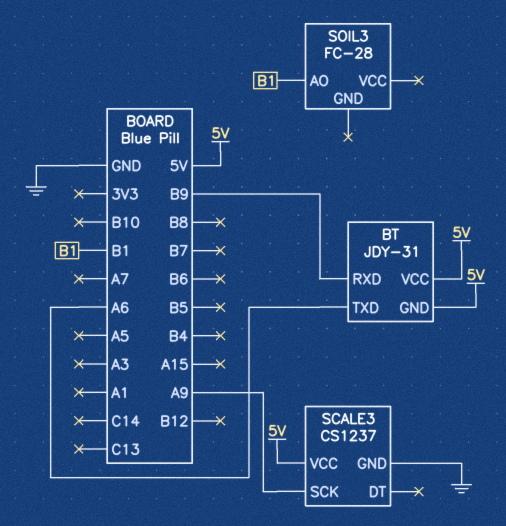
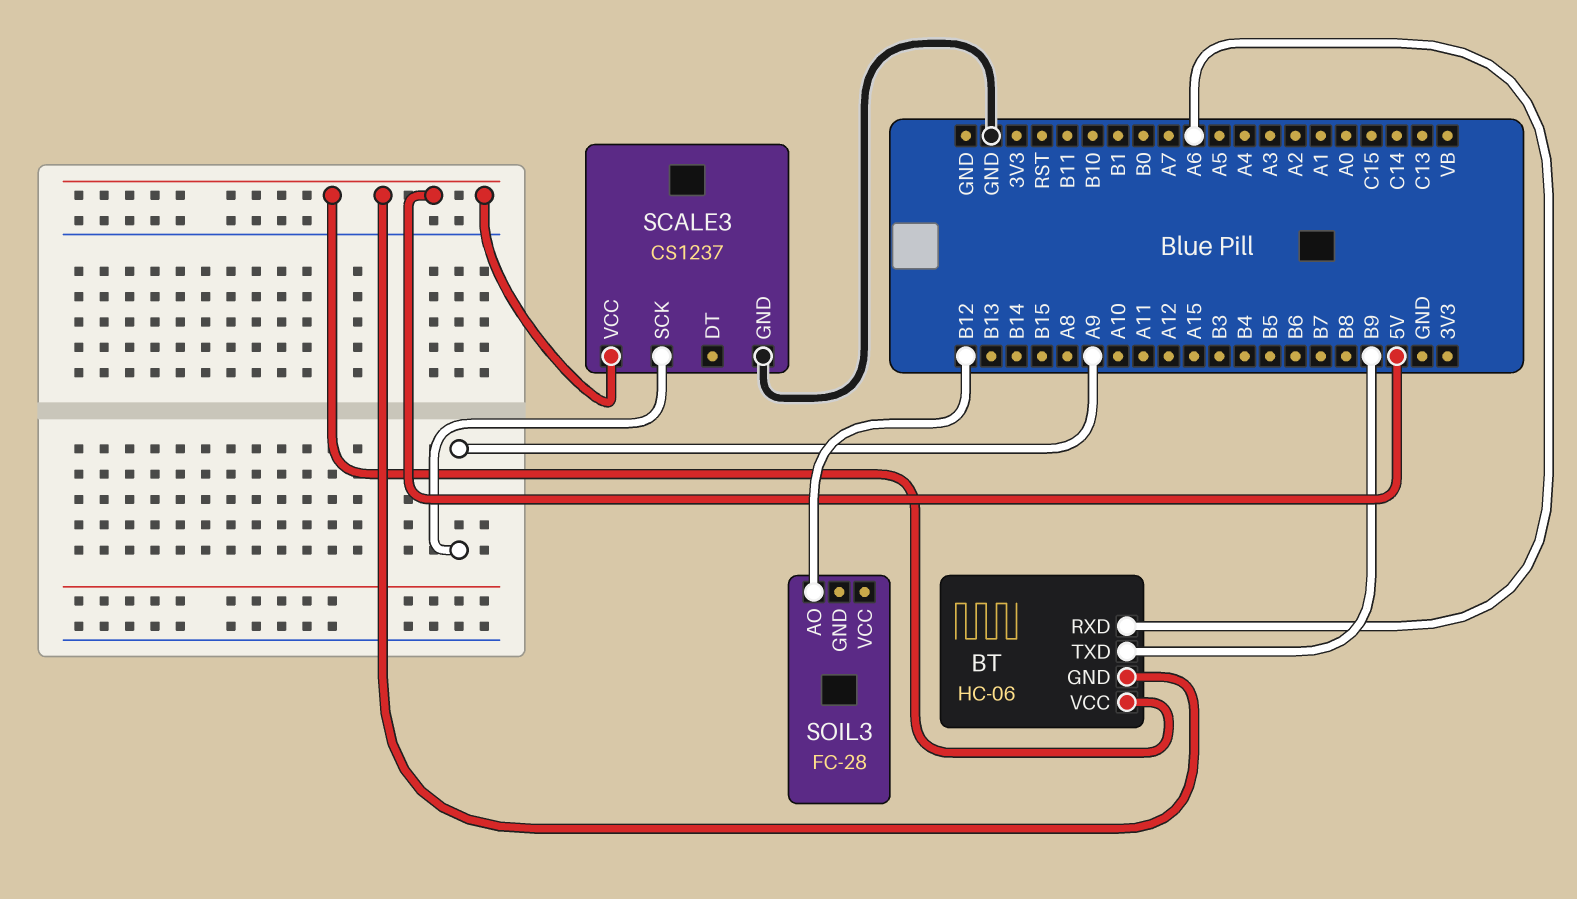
BT: JDY-31 -> HC-06
BT pin RXD: B9 -> A6
BT pin TXD: A6 -> B9
SOIL3 pin AO: B1 -> B12

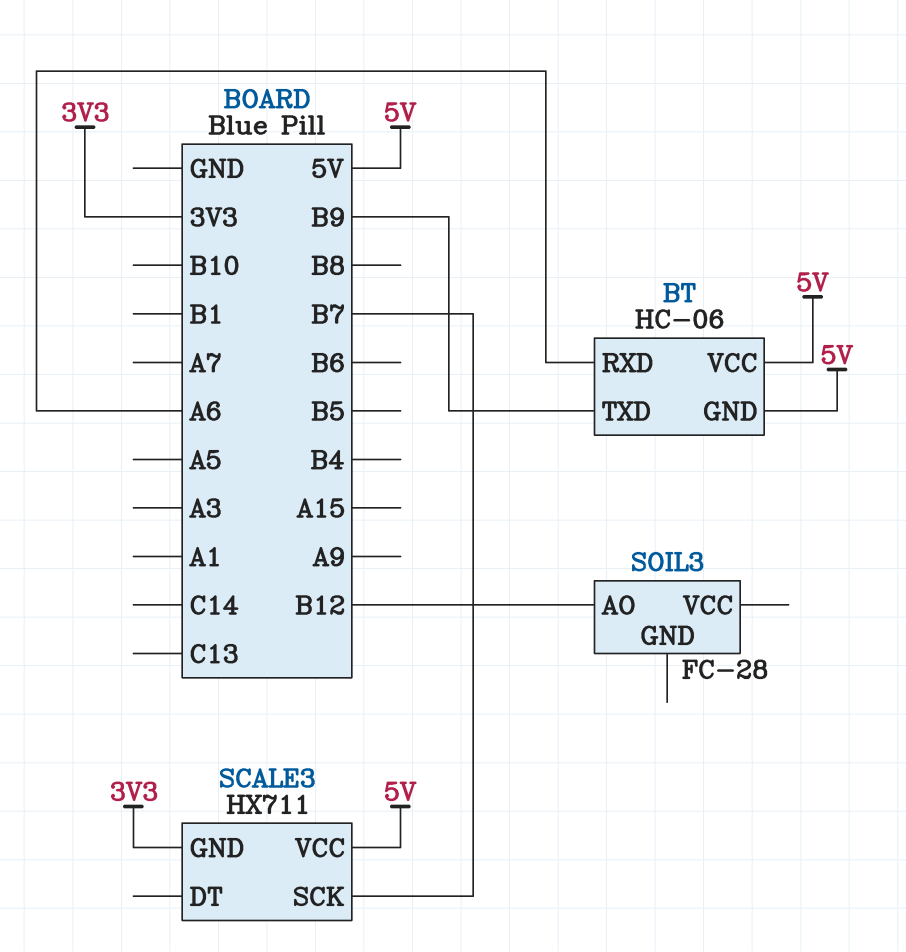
SCALE3: CS1237 -> HX711
SCALE3 pin GND: GND -> 3V3
SCALE3 pin SCK: A9 -> B7

